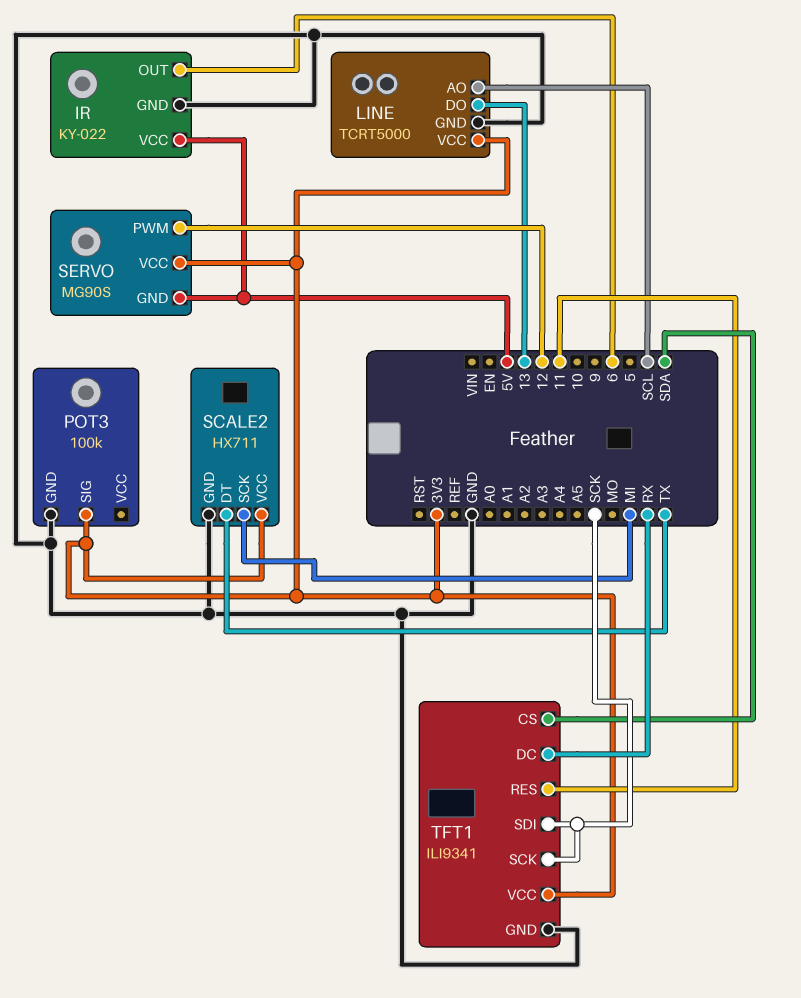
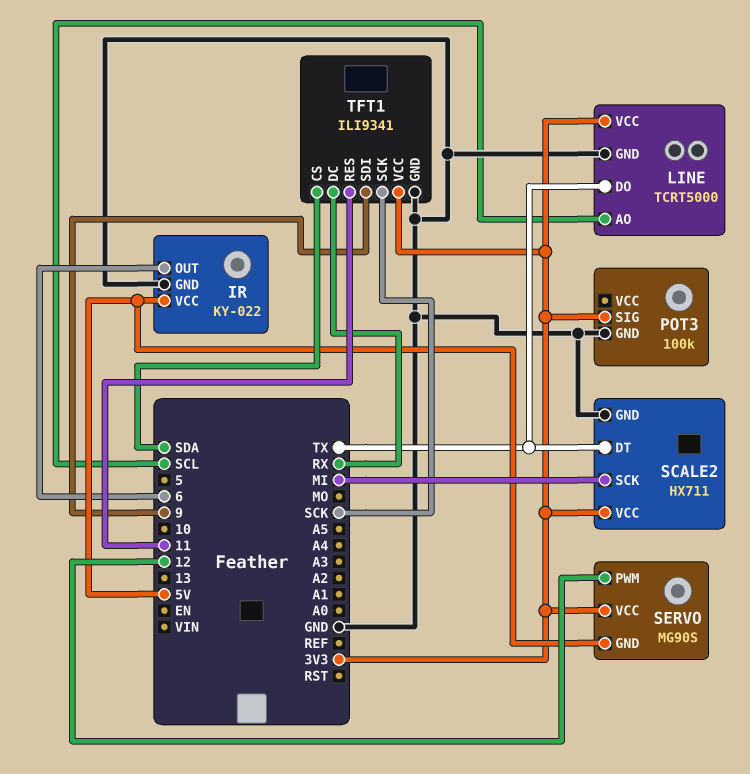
LINE pin DO: 13 -> TX
TFT1 pin SDI: SCK -> 9

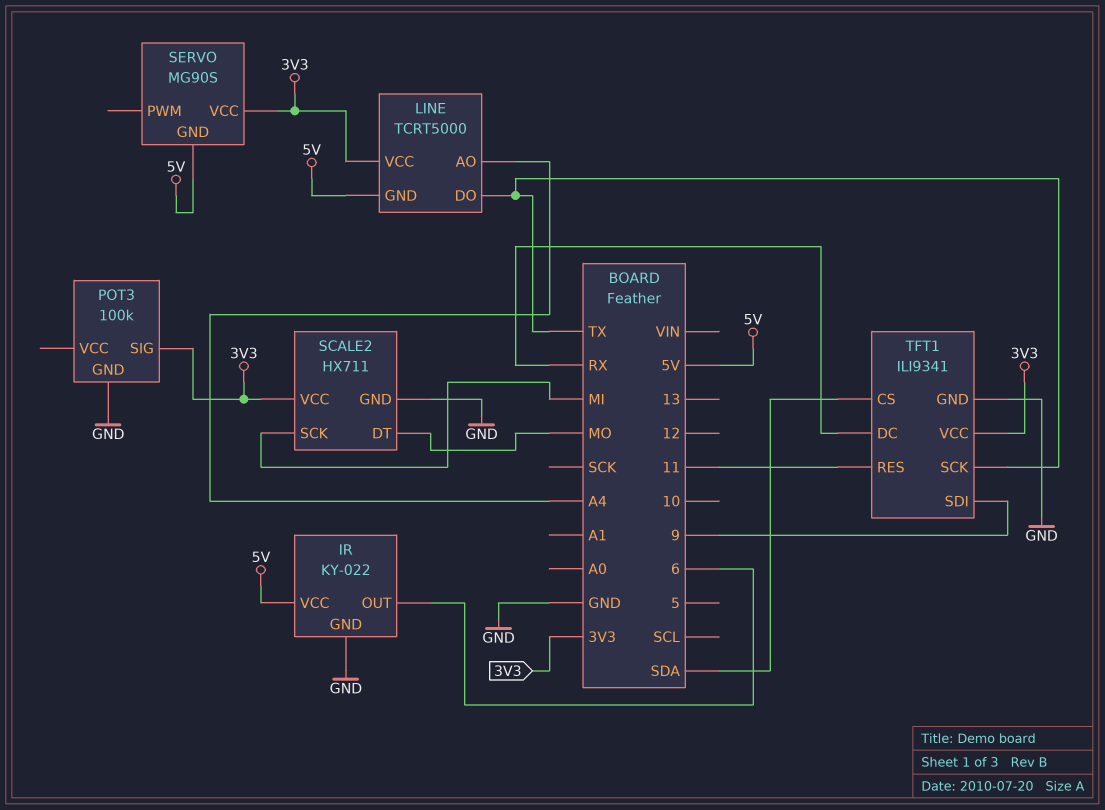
LINE pin AO: SCL -> A4
LINE pin GND: GND -> 5V
SCALE2 pin DT: TX -> MO
SERVO pin PWM: 12 -> none
TFT1 pin SCK: SCK -> TX

